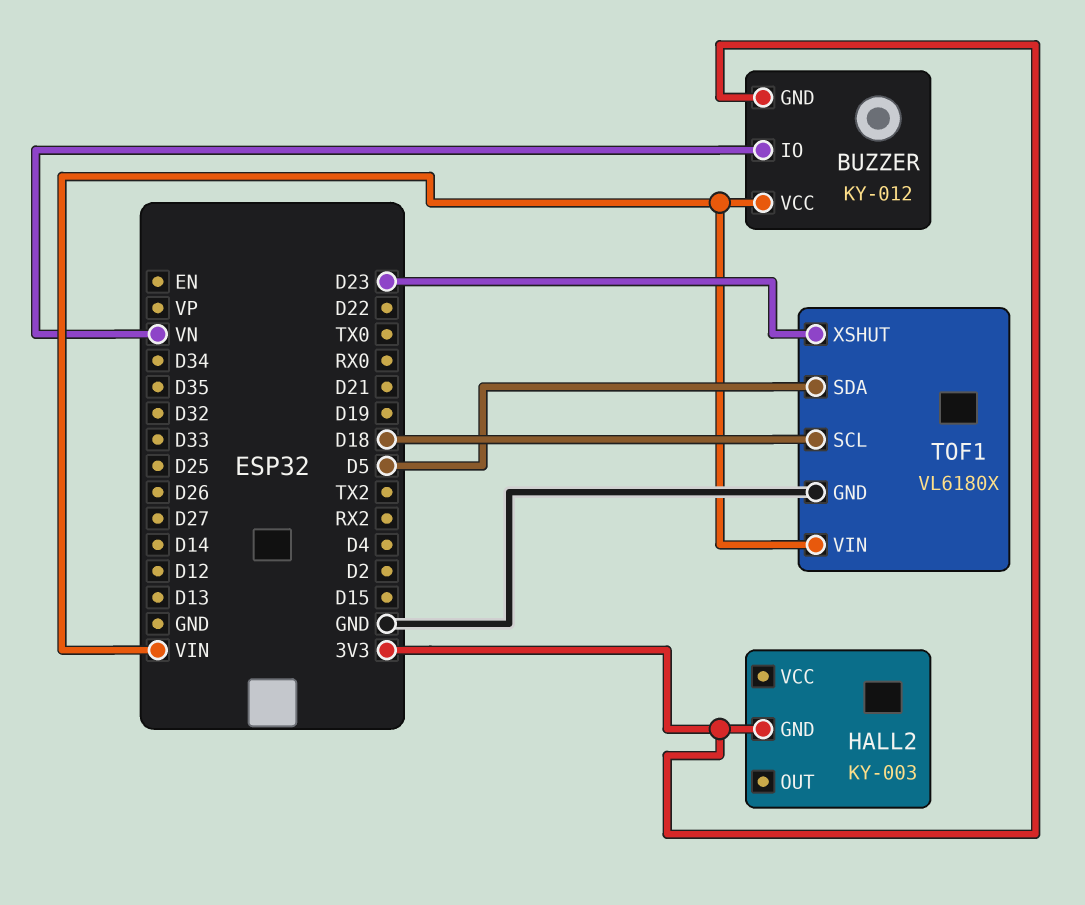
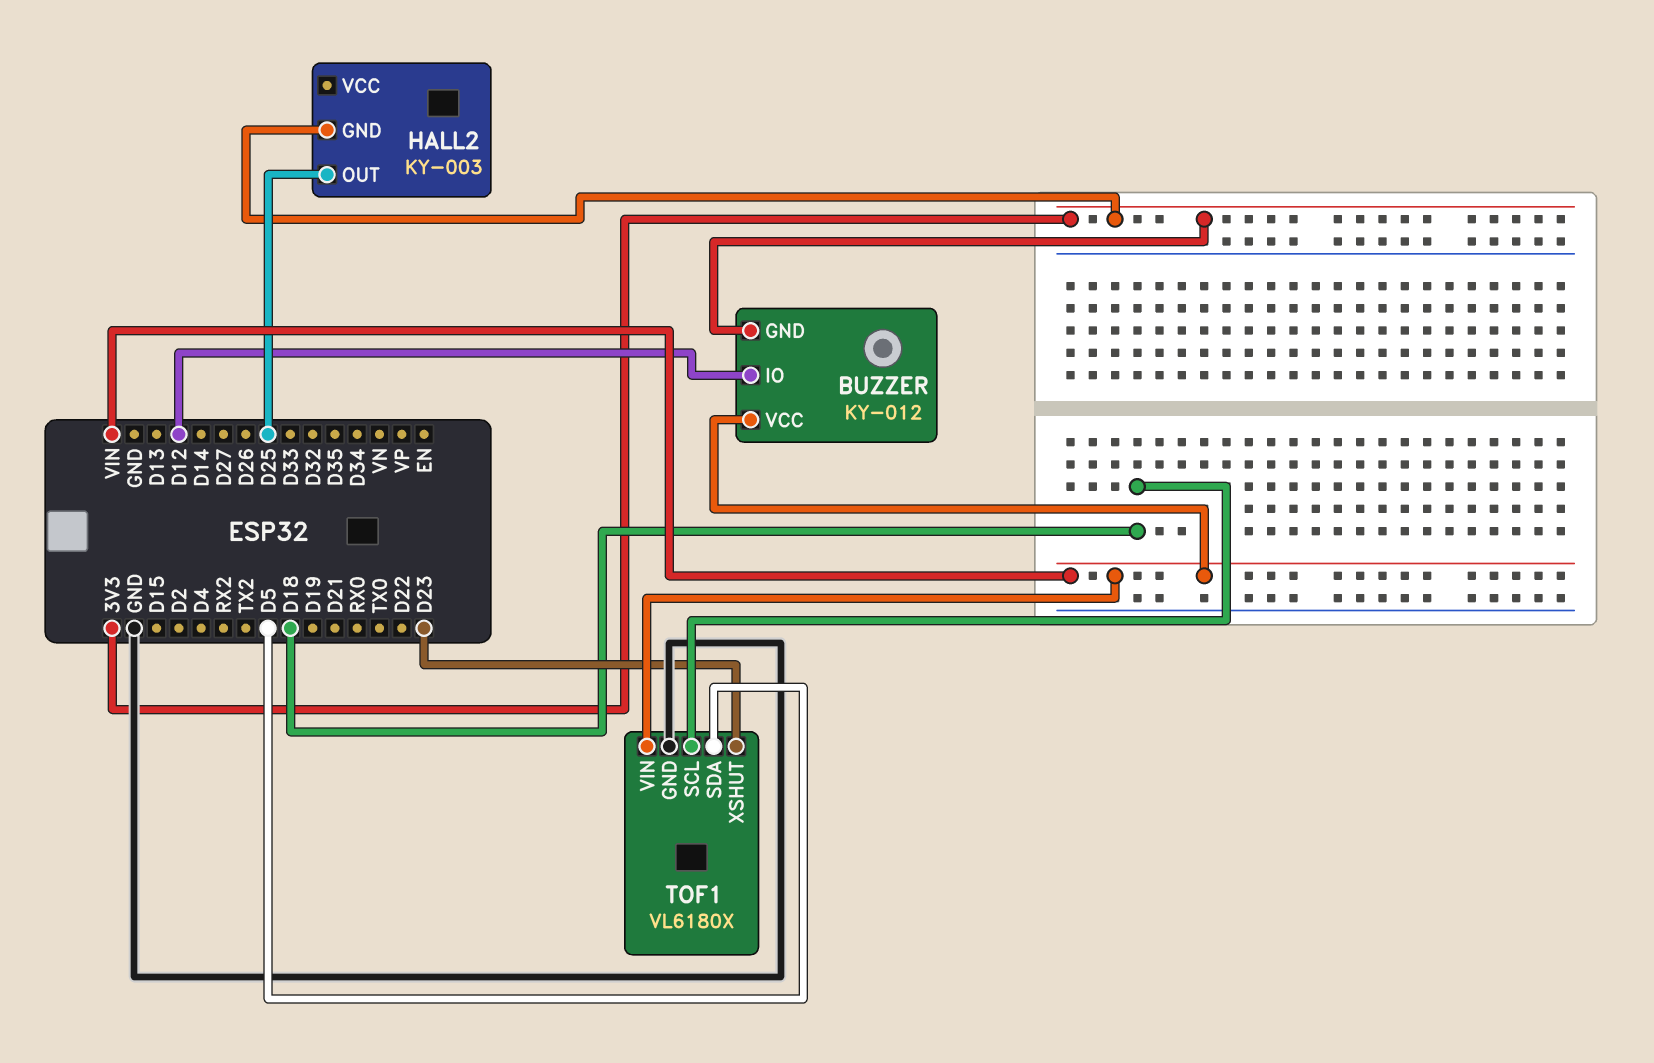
BUZZER pin IO: VN -> D12
HALL2 pin OUT: none -> D25

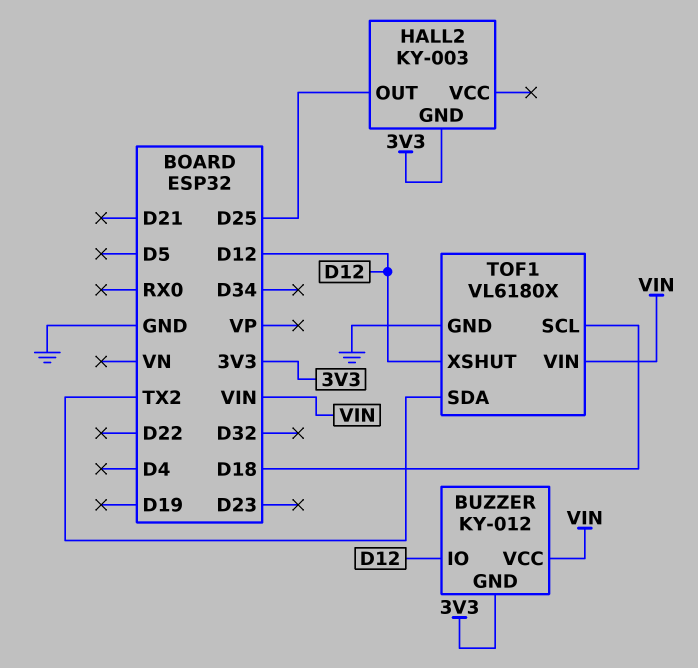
TOF1 pin SDA: D5 -> TX2
TOF1 pin XSHUT: D23 -> D12

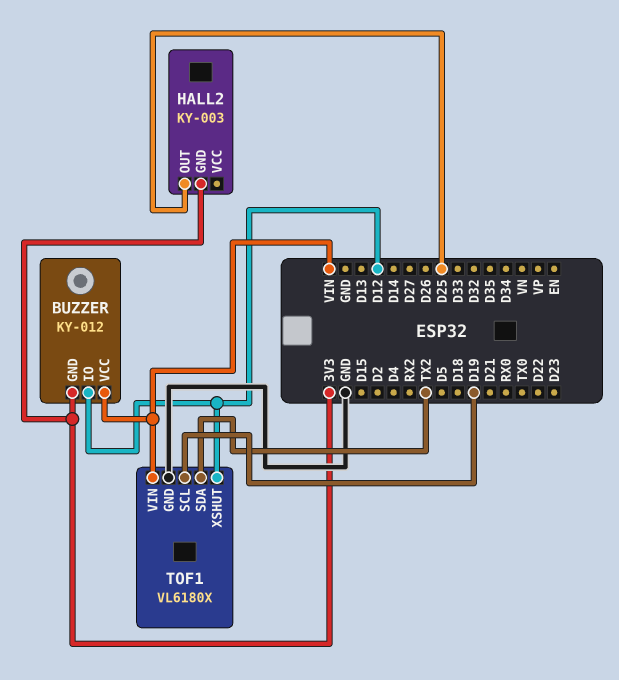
TOF1 pin SCL: D18 -> D19

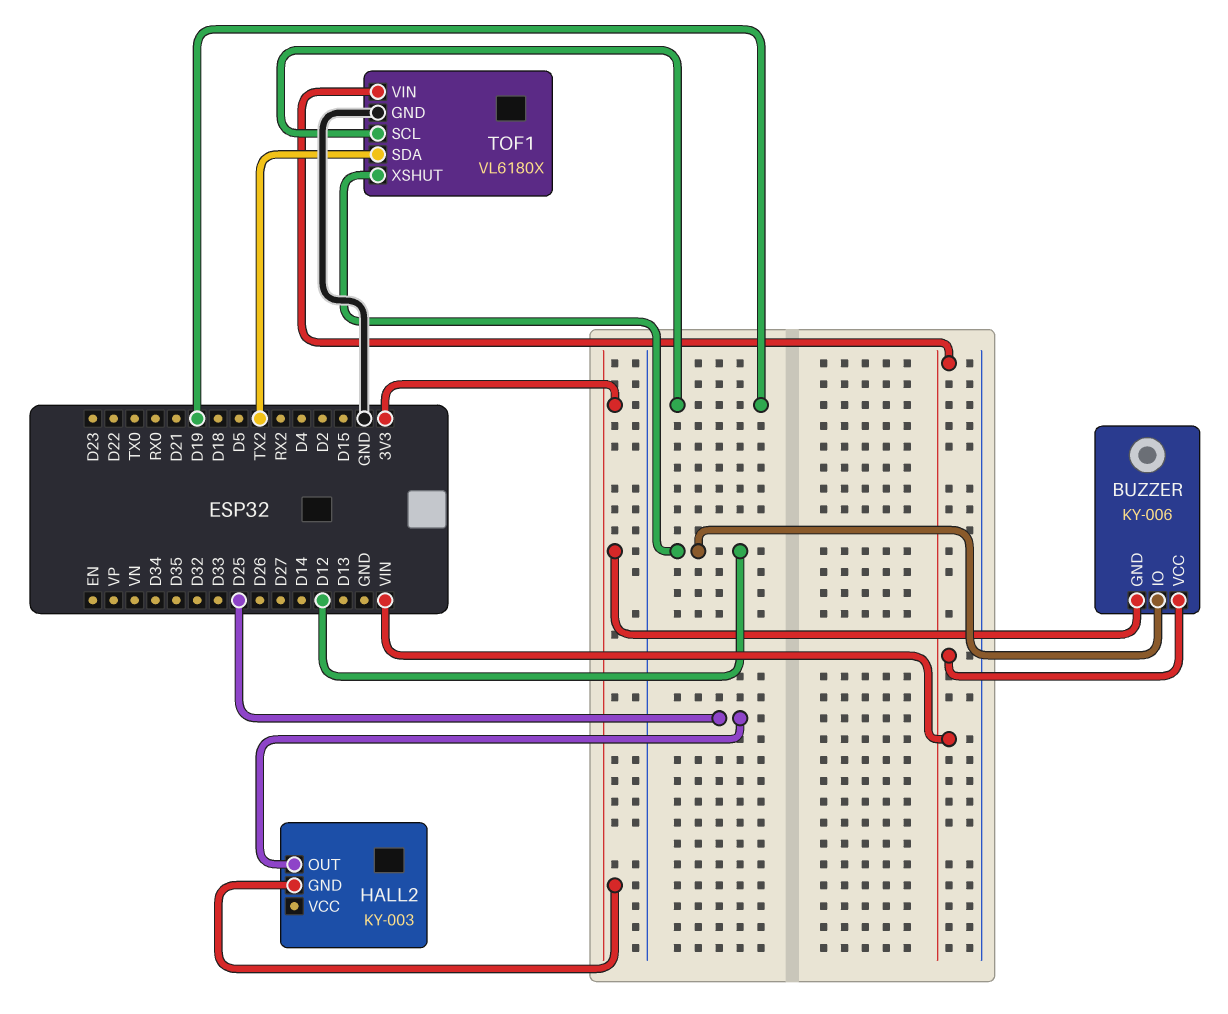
BUZZER: KY-012 -> KY-006

